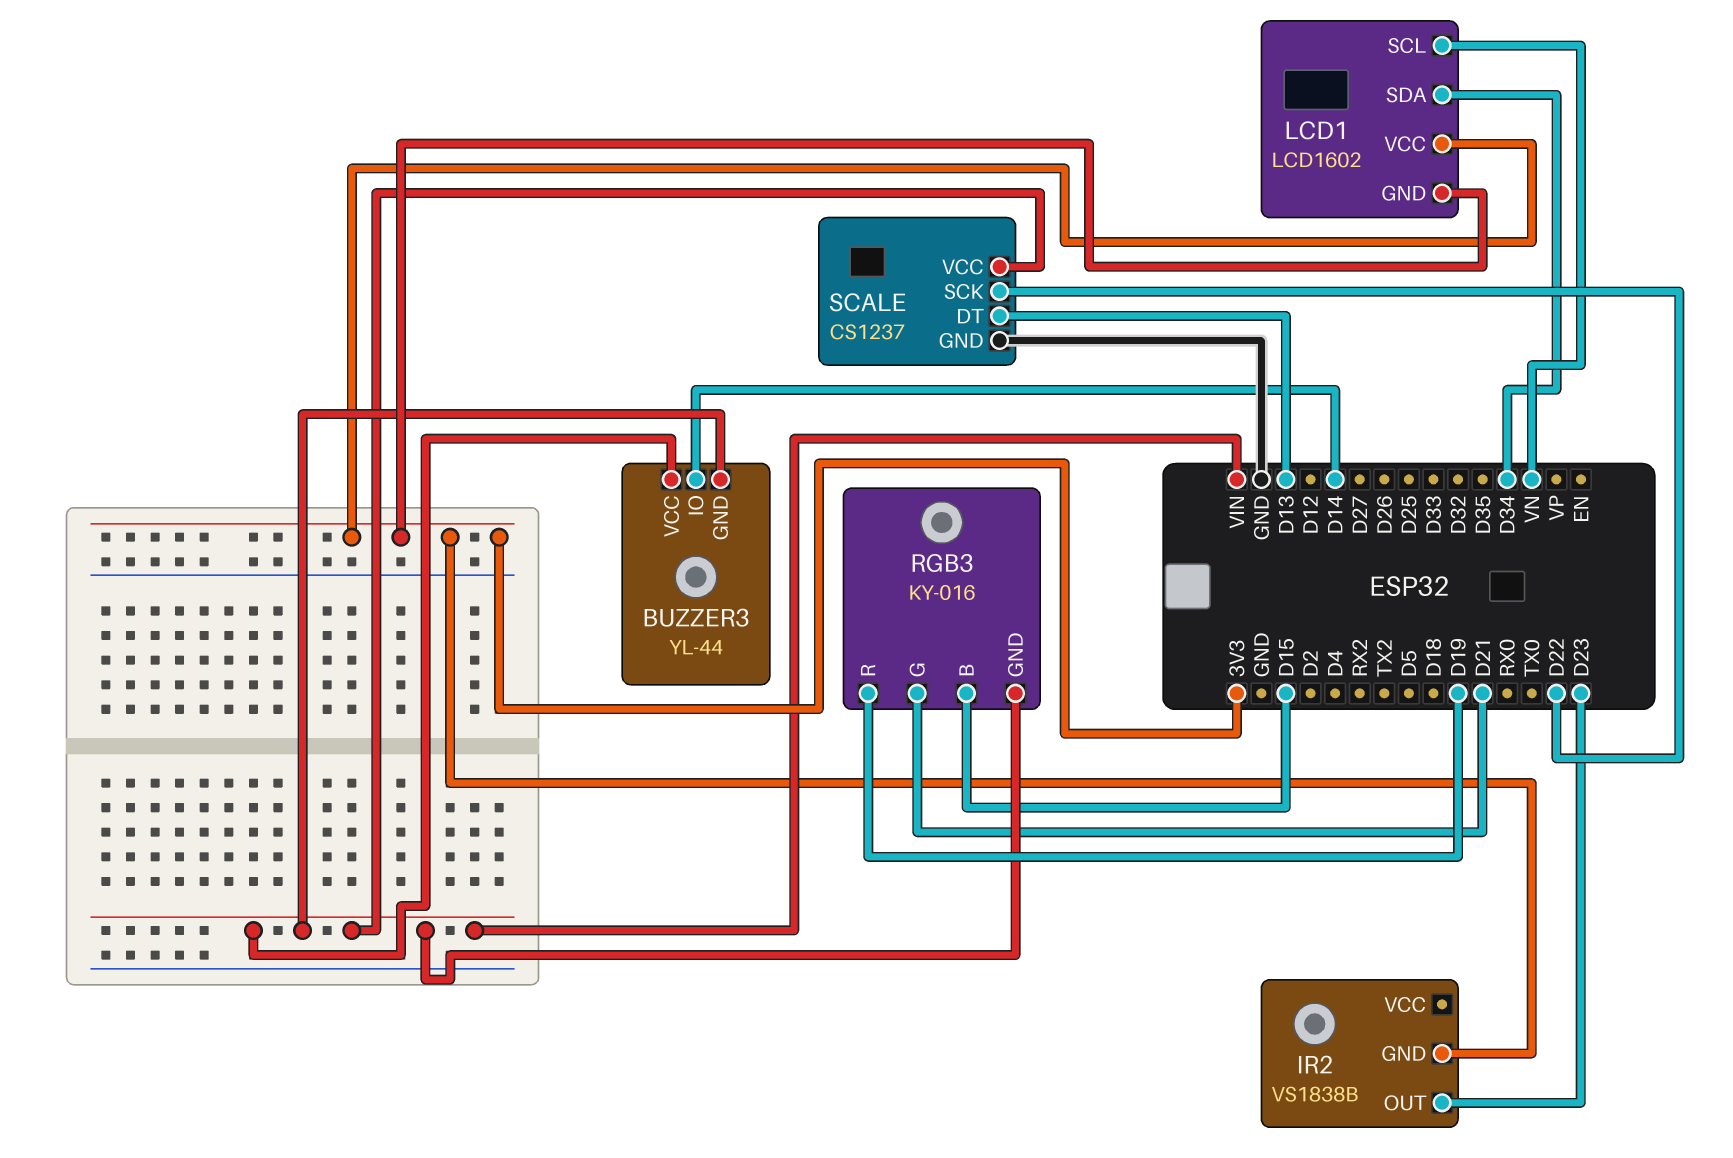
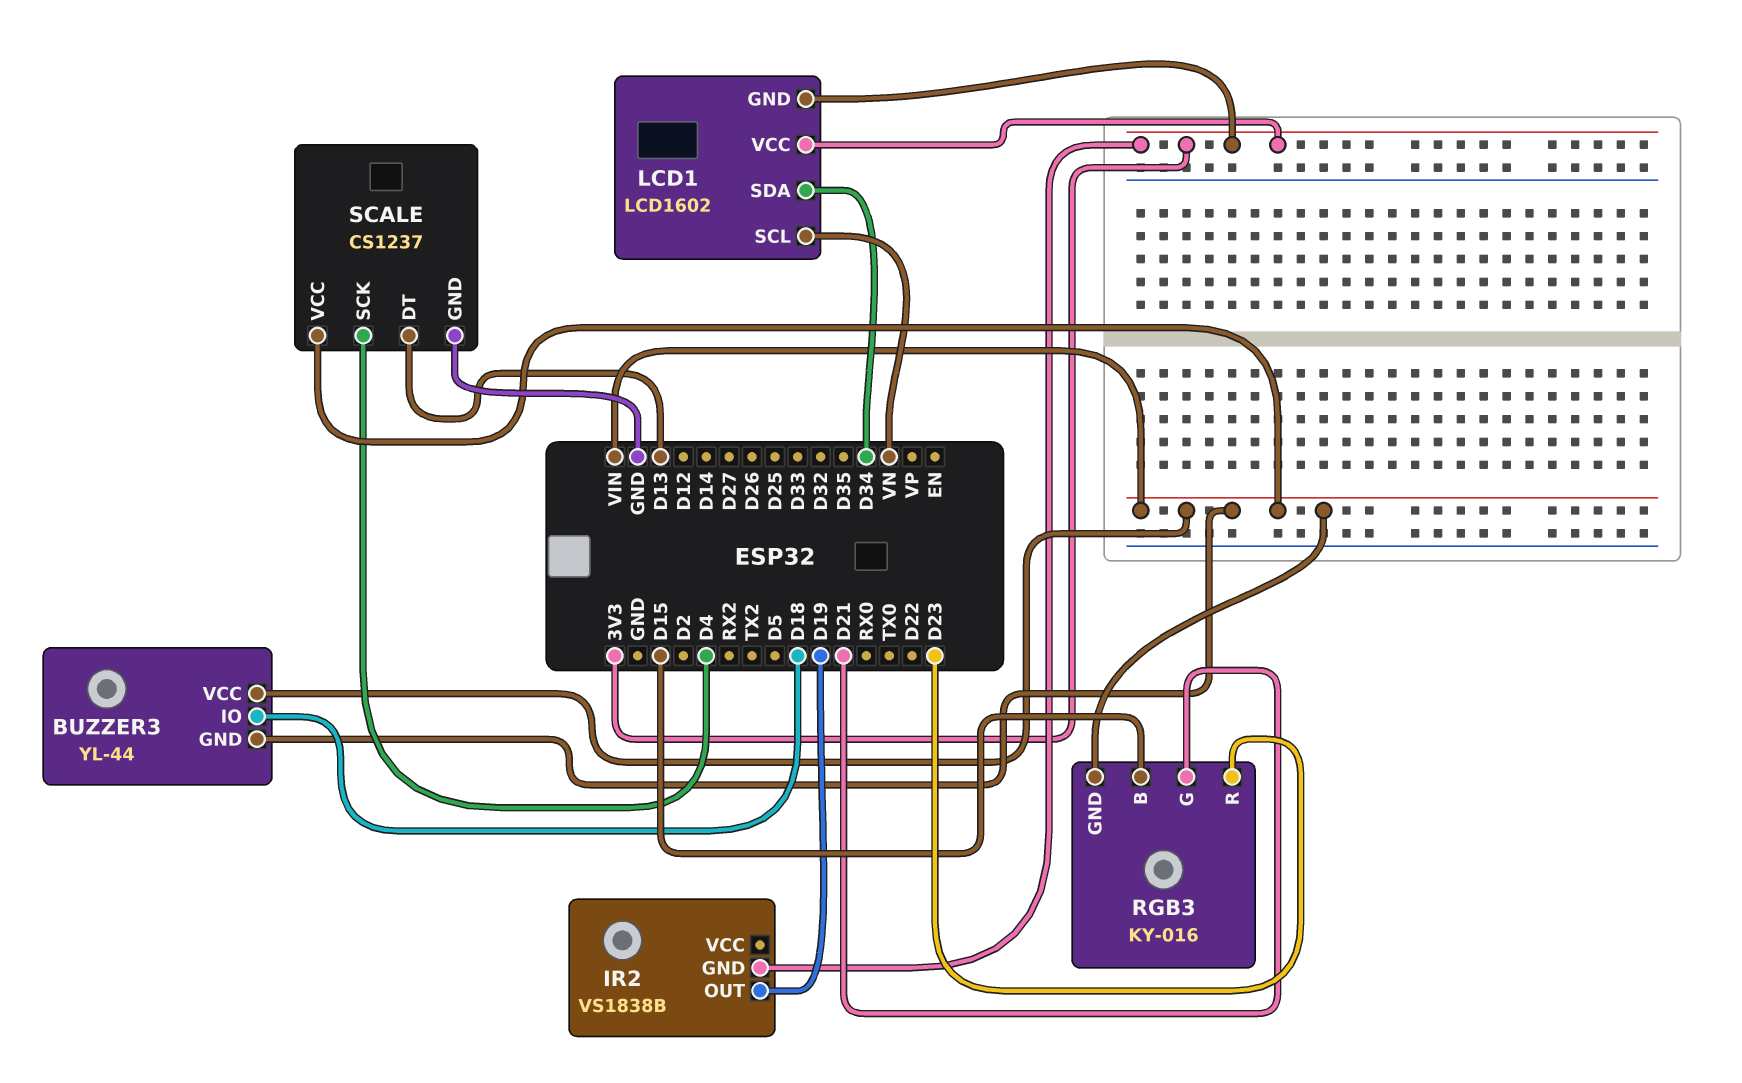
BUZZER3 pin IO: D14 -> D18
IR2 pin OUT: D23 -> D19
RGB3 pin R: D19 -> D23
SCALE pin SCK: D22 -> D4

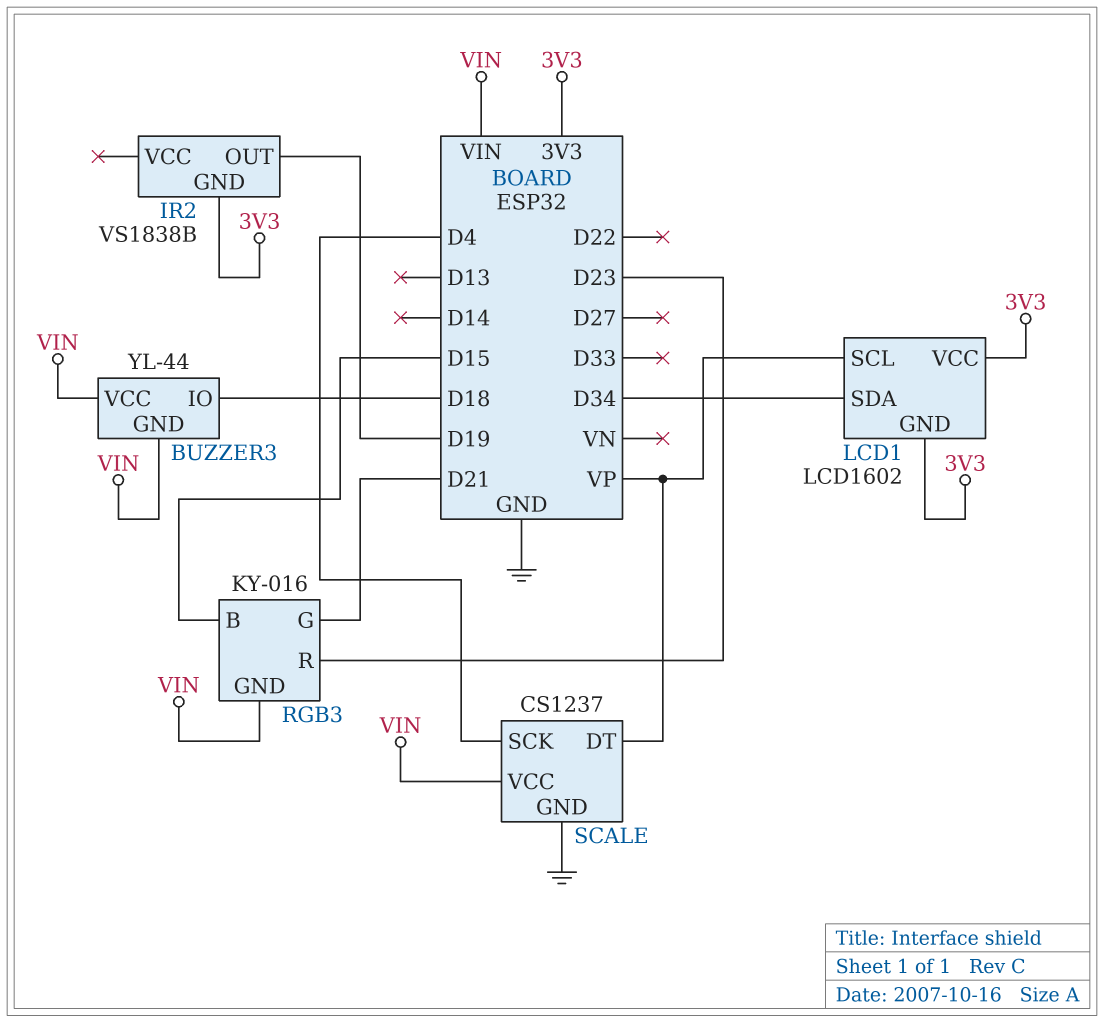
LCD1 pin SCL: VN -> VP
SCALE pin DT: D13 -> VP

